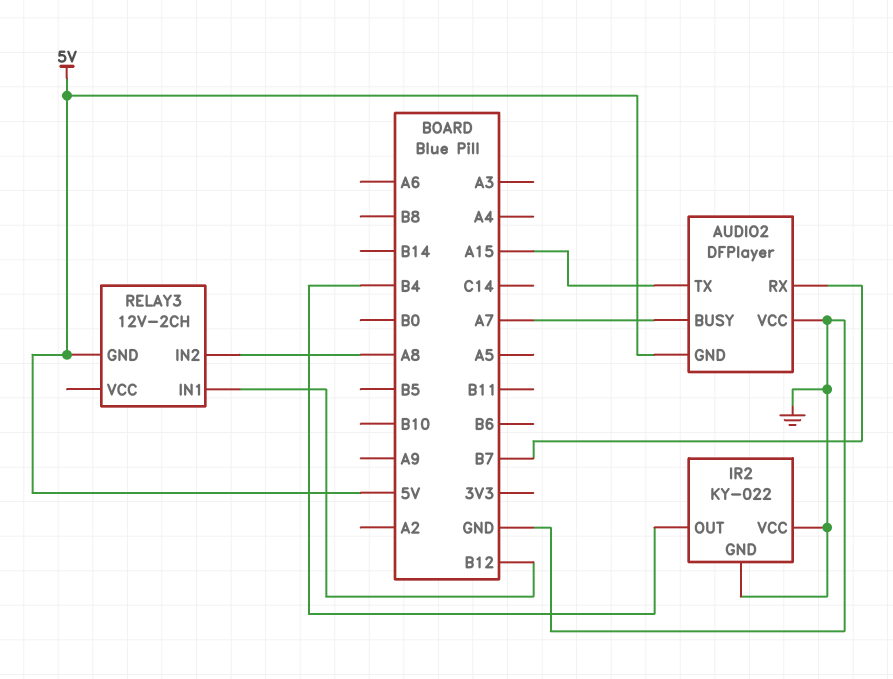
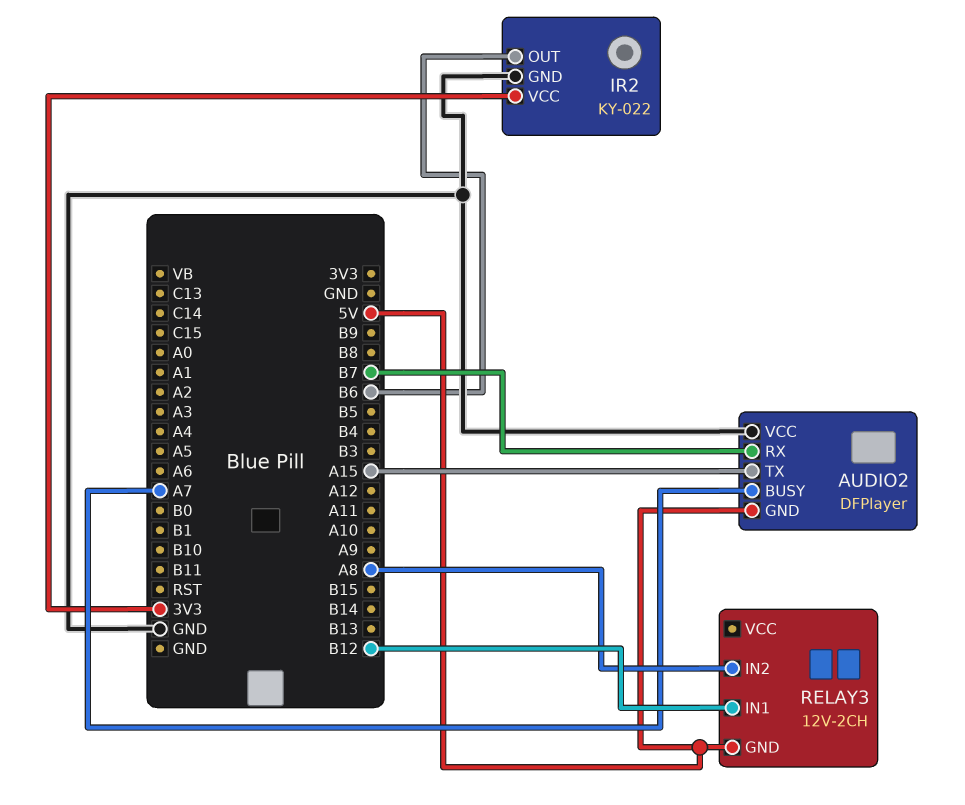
IR2 pin OUT: B4 -> B6
IR2 pin VCC: GND -> 3V3

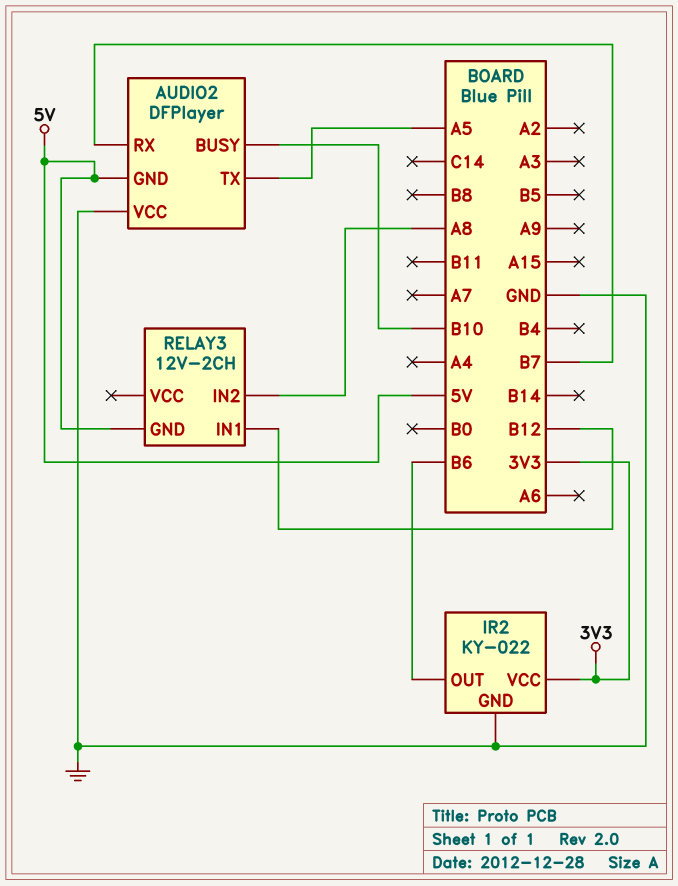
AUDIO2 pin BUSY: A7 -> B10
AUDIO2 pin TX: A15 -> A5

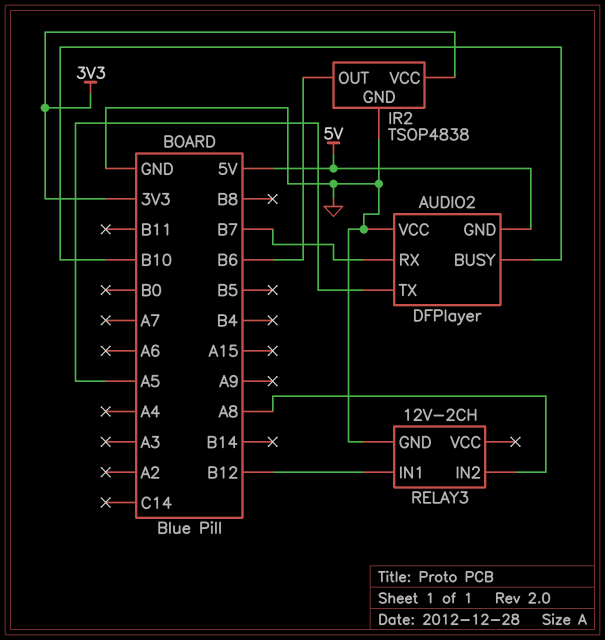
IR2: KY-022 -> TSOP4838
RELAY3 pin GND: 5V -> GND

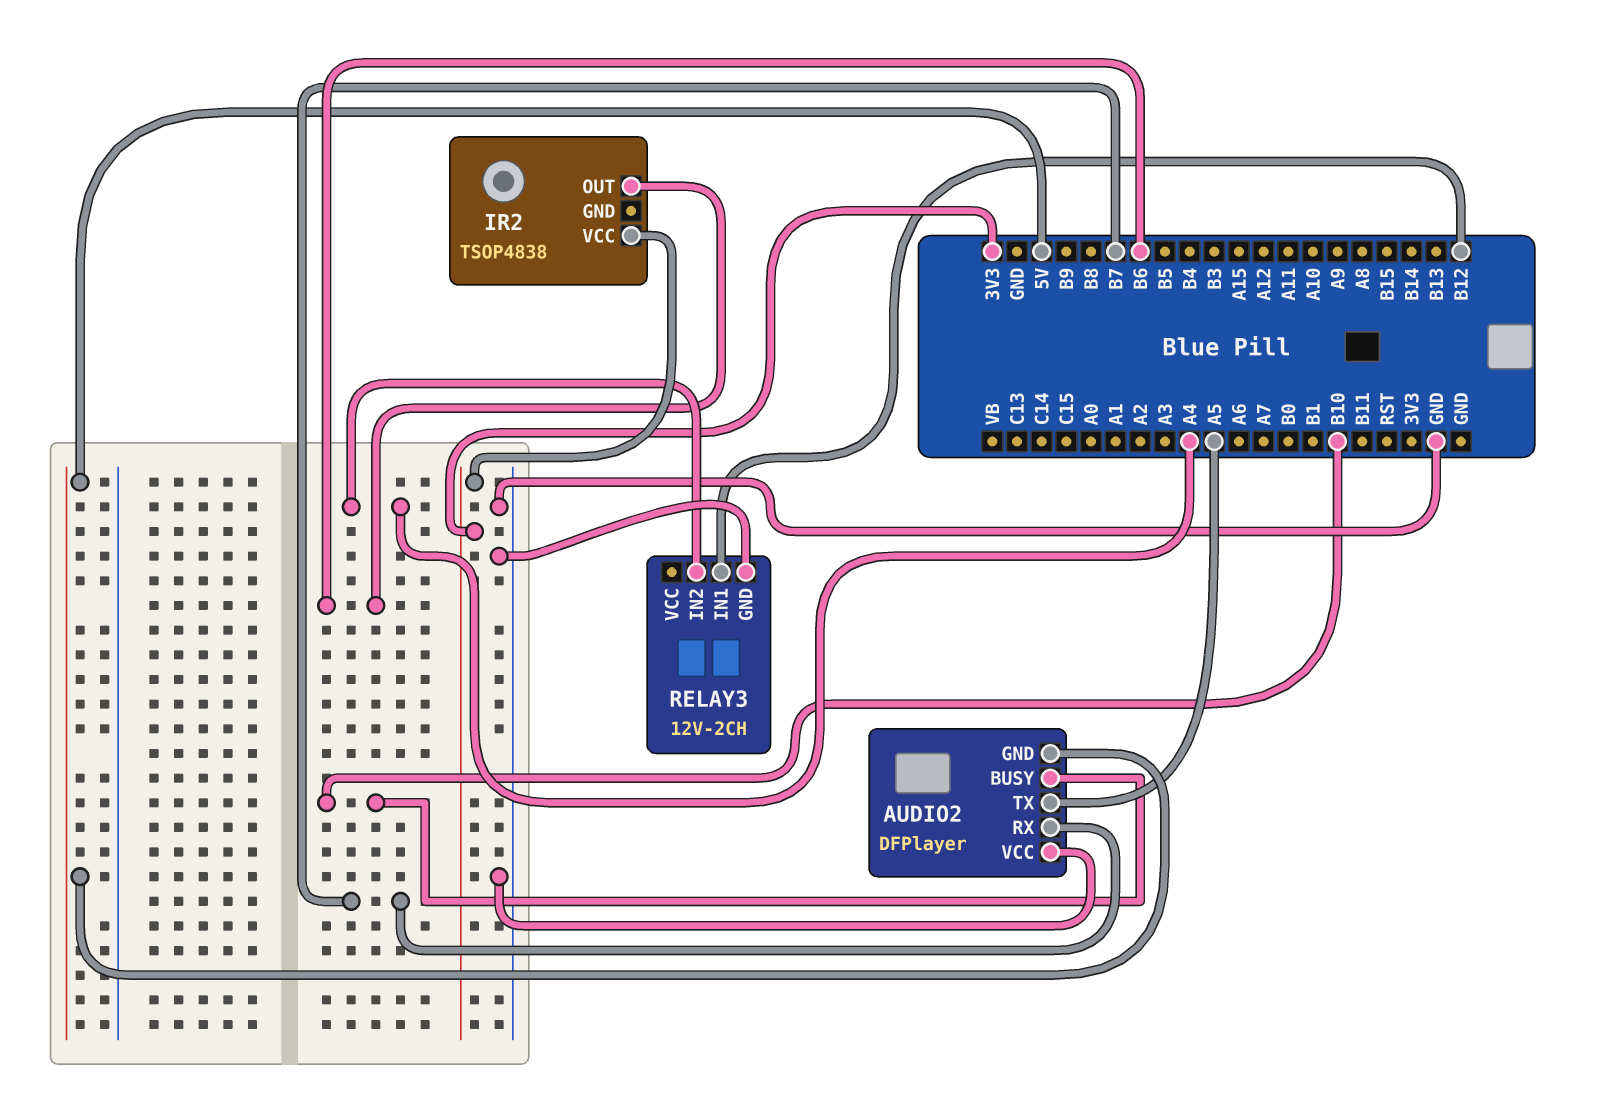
IR2 pin GND: GND -> none
RELAY3 pin IN2: A8 -> A4

